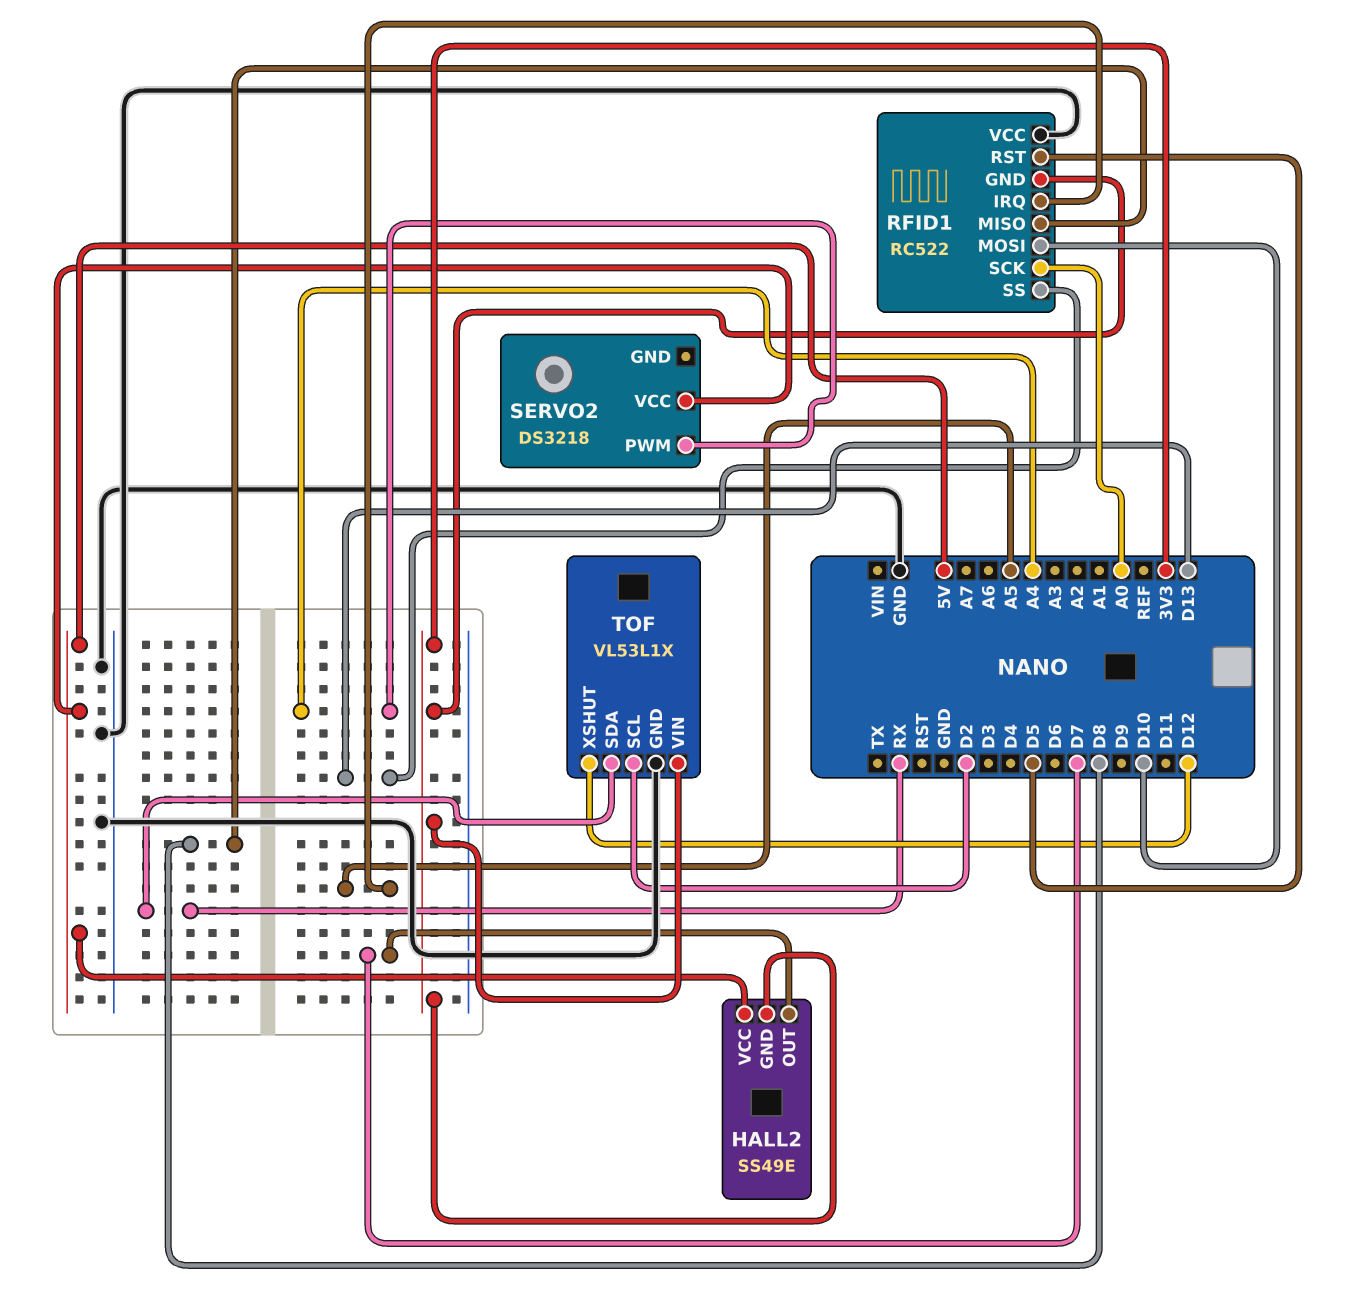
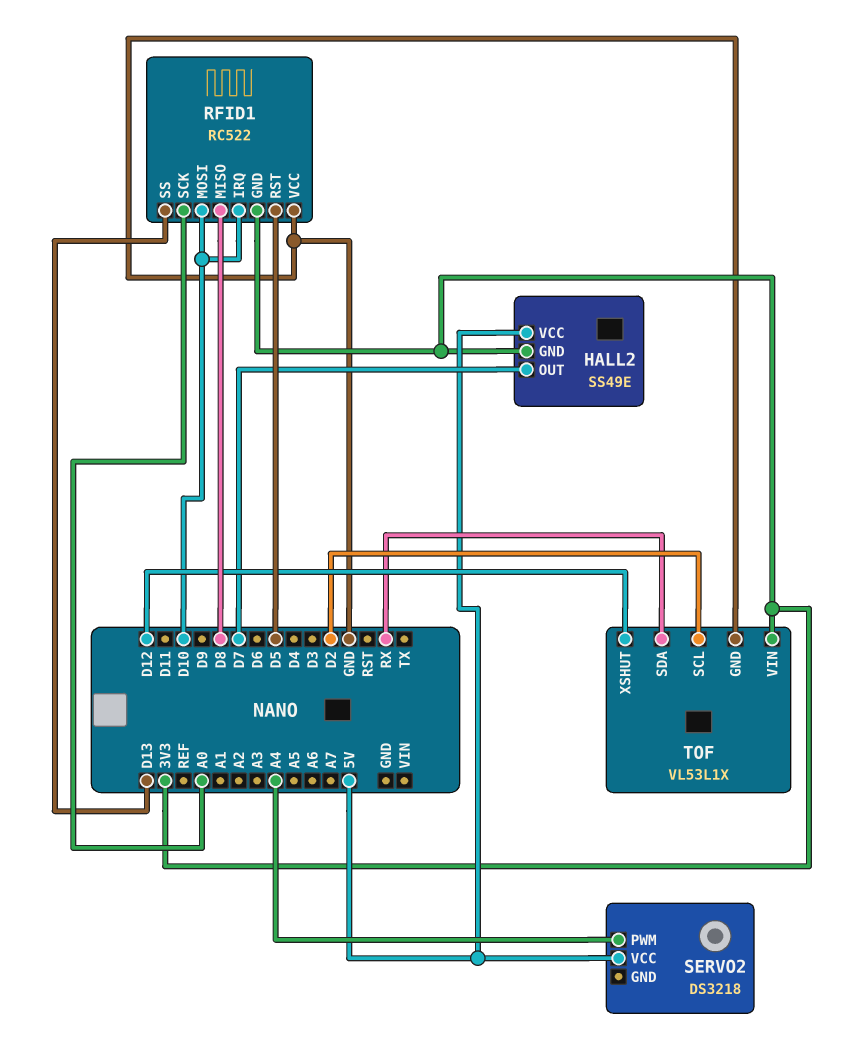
RFID1 pin IRQ: A5 -> D10

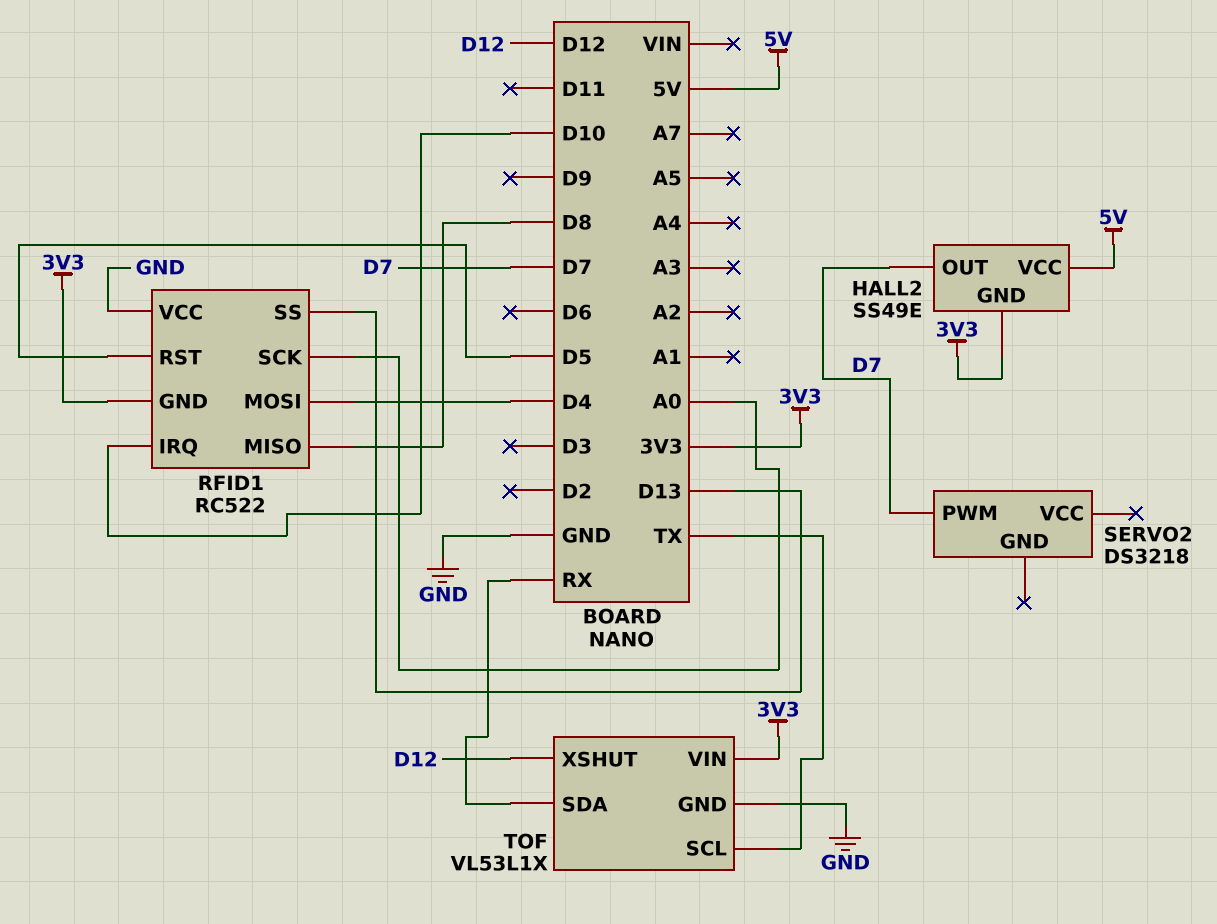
RFID1 pin MOSI: D10 -> D4
SERVO2 pin PWM: A4 -> D7
SERVO2 pin VCC: 5V -> none
TOF pin SCL: D2 -> TX

